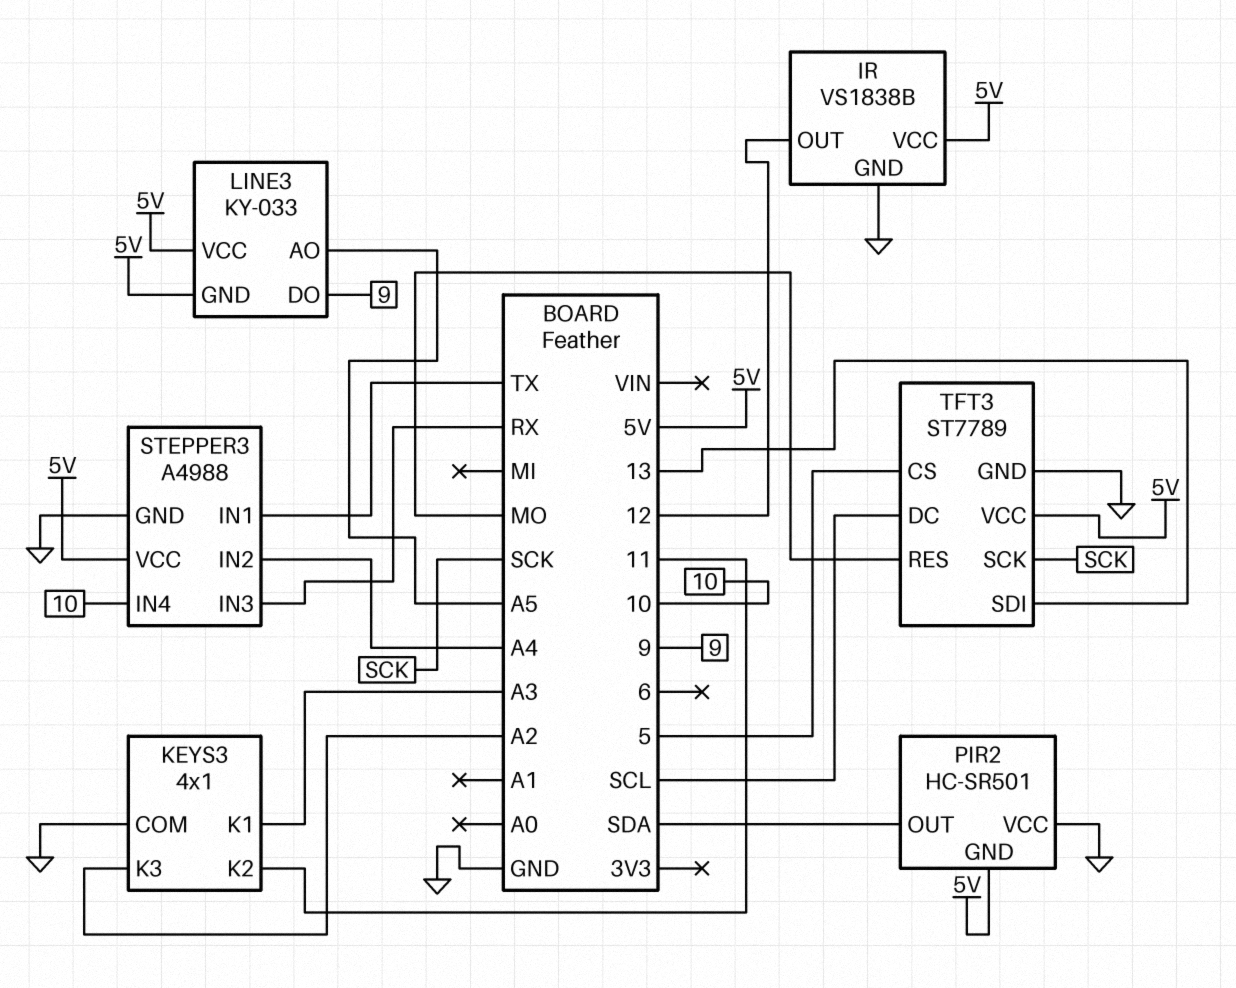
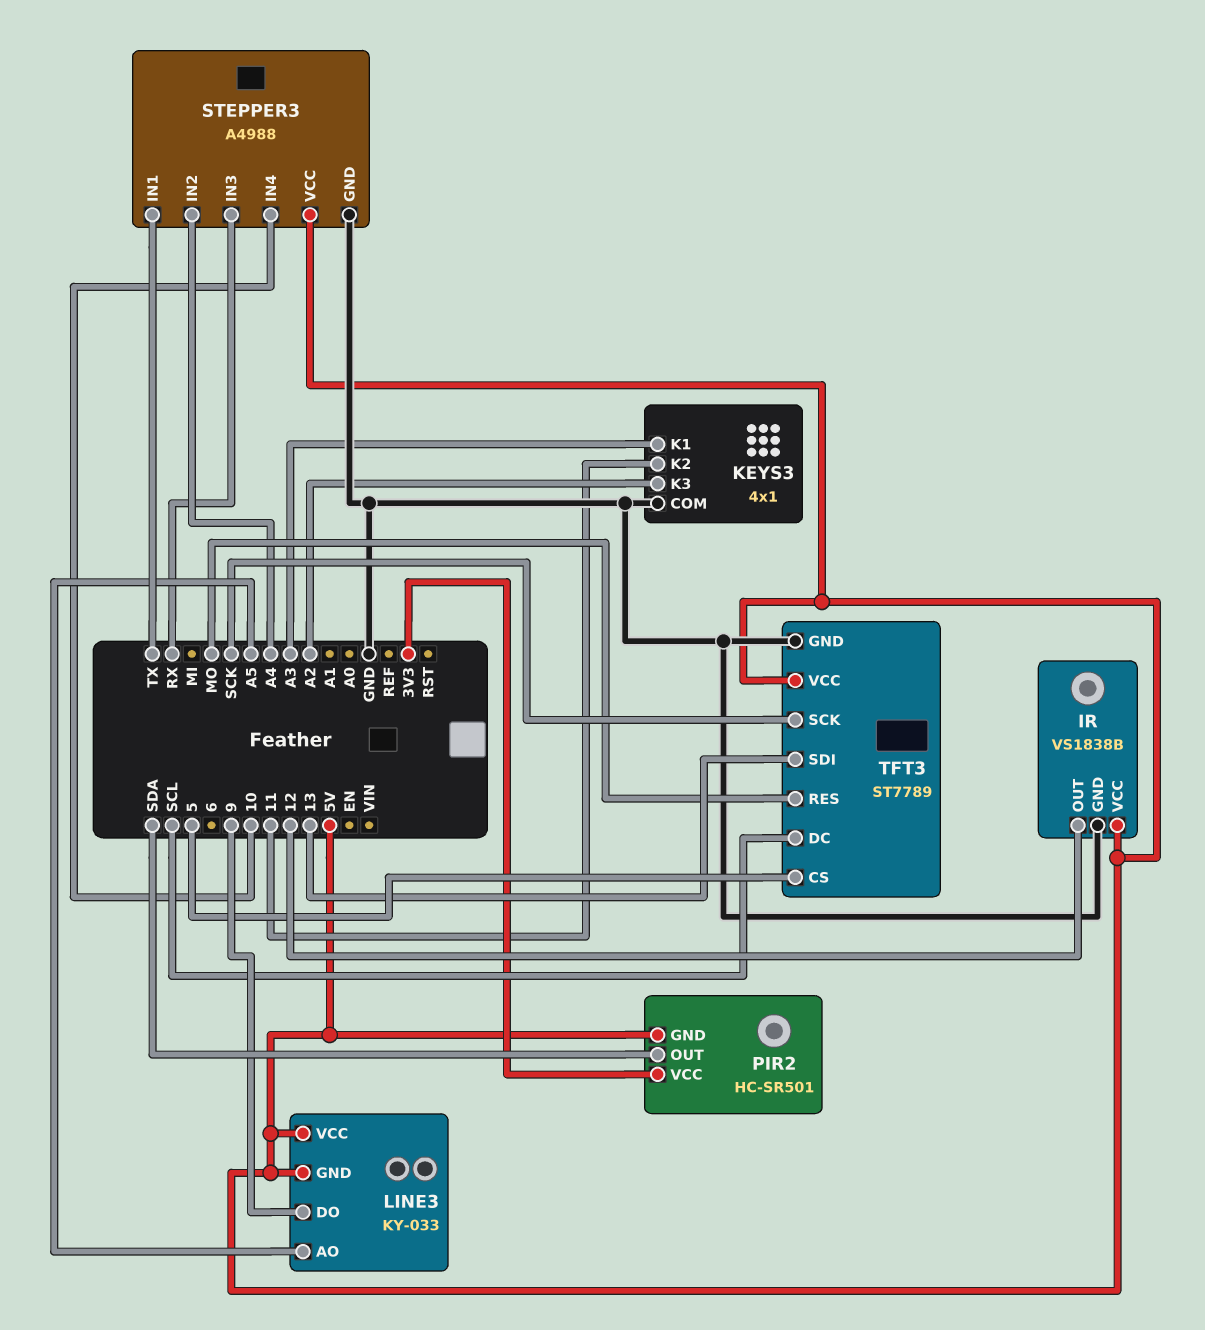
PIR2 pin VCC: GND -> 3V3

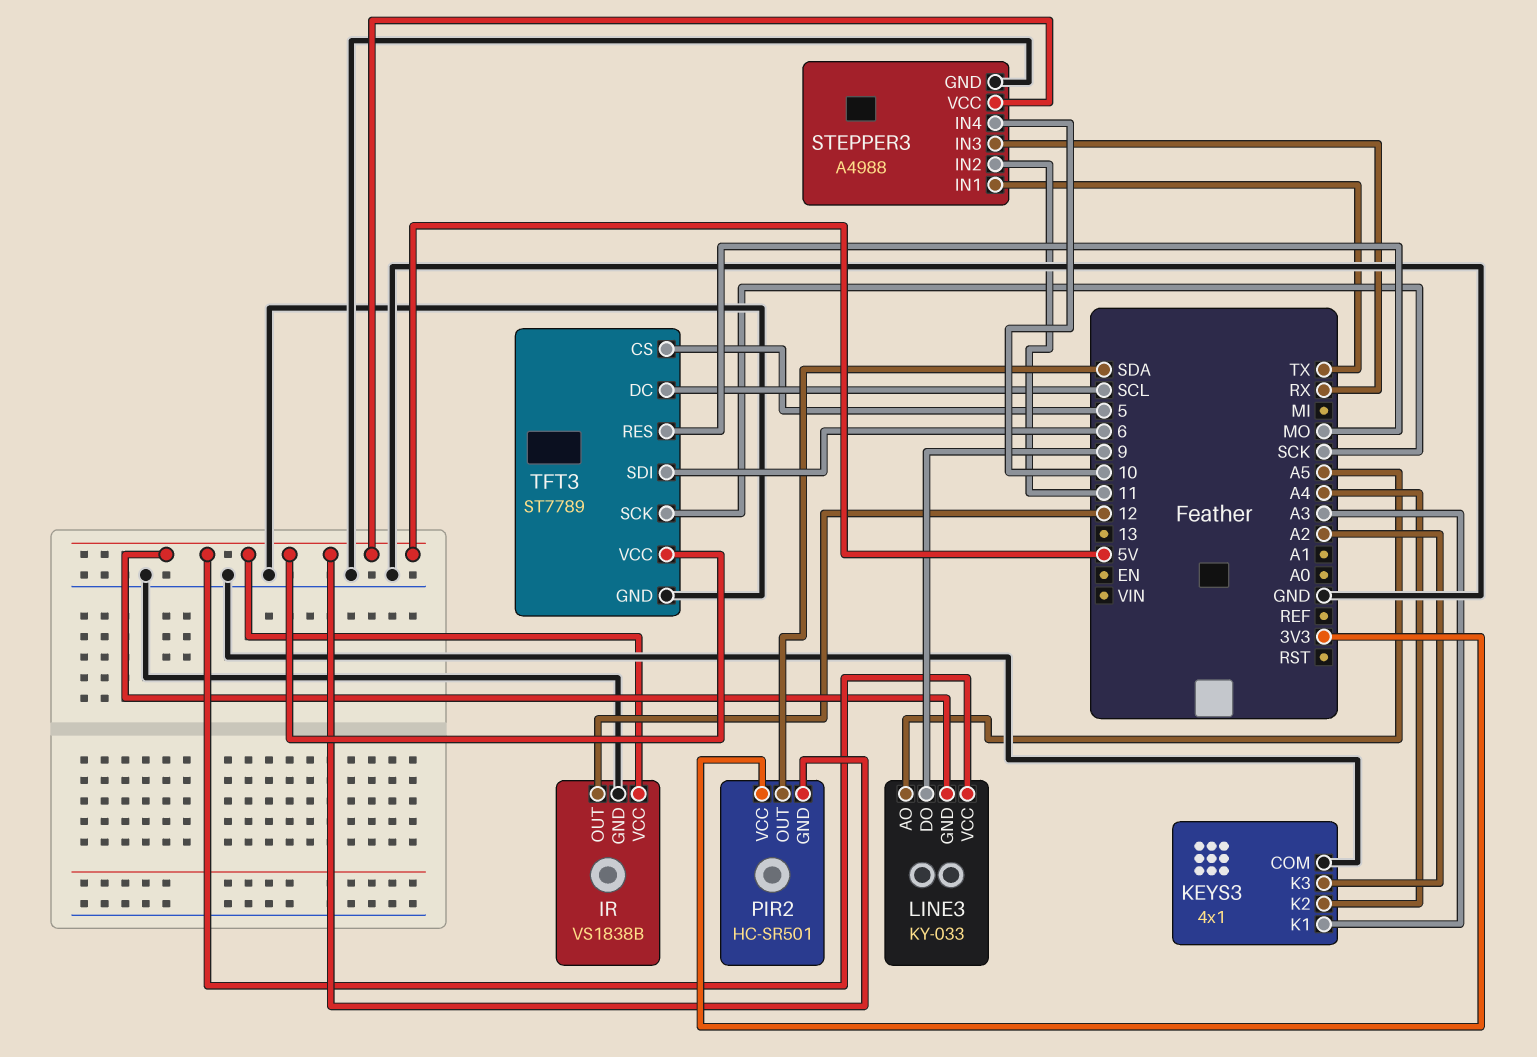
KEYS3 pin K2: 11 -> A4
STEPPER3 pin IN2: A4 -> 11
TFT3 pin SDI: 13 -> 6

